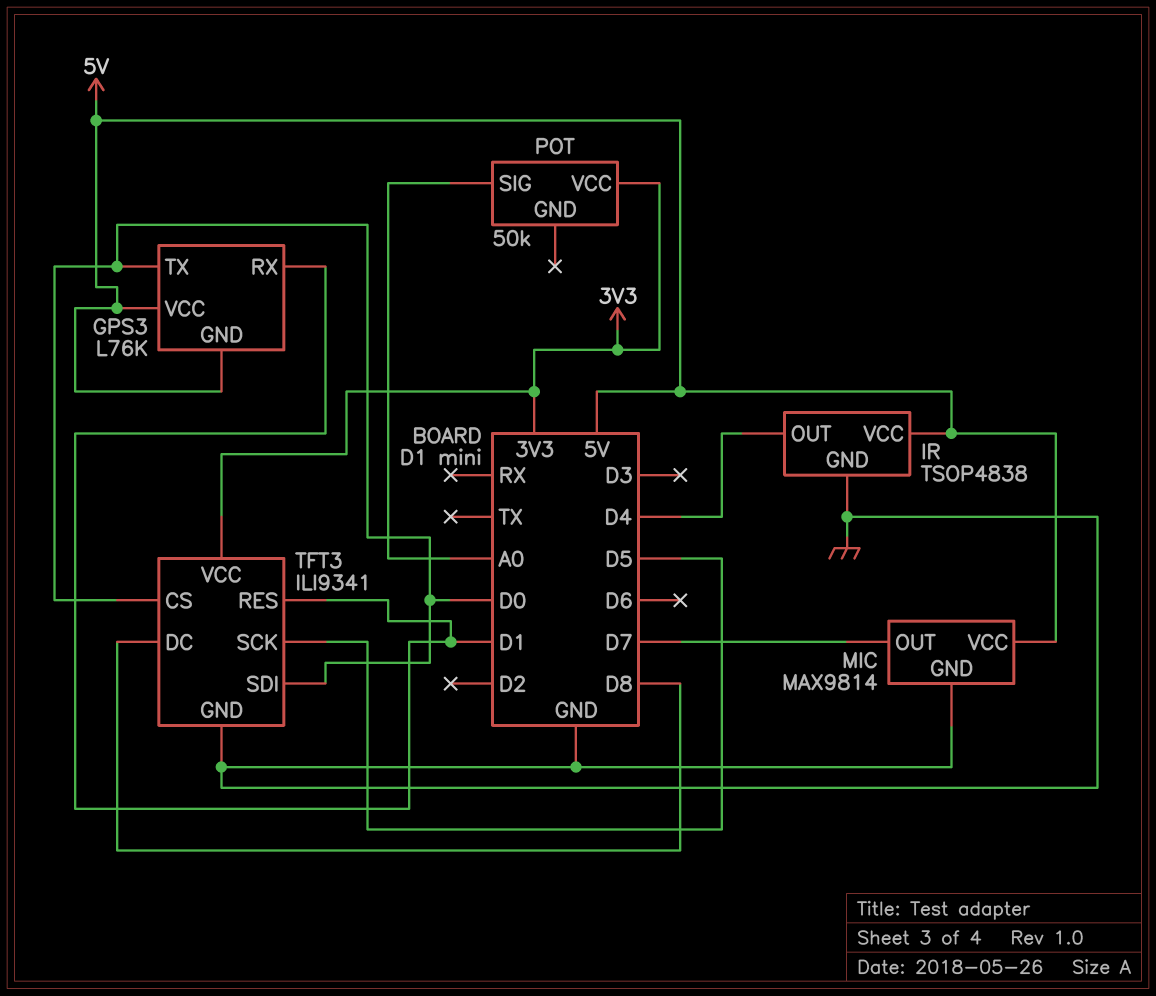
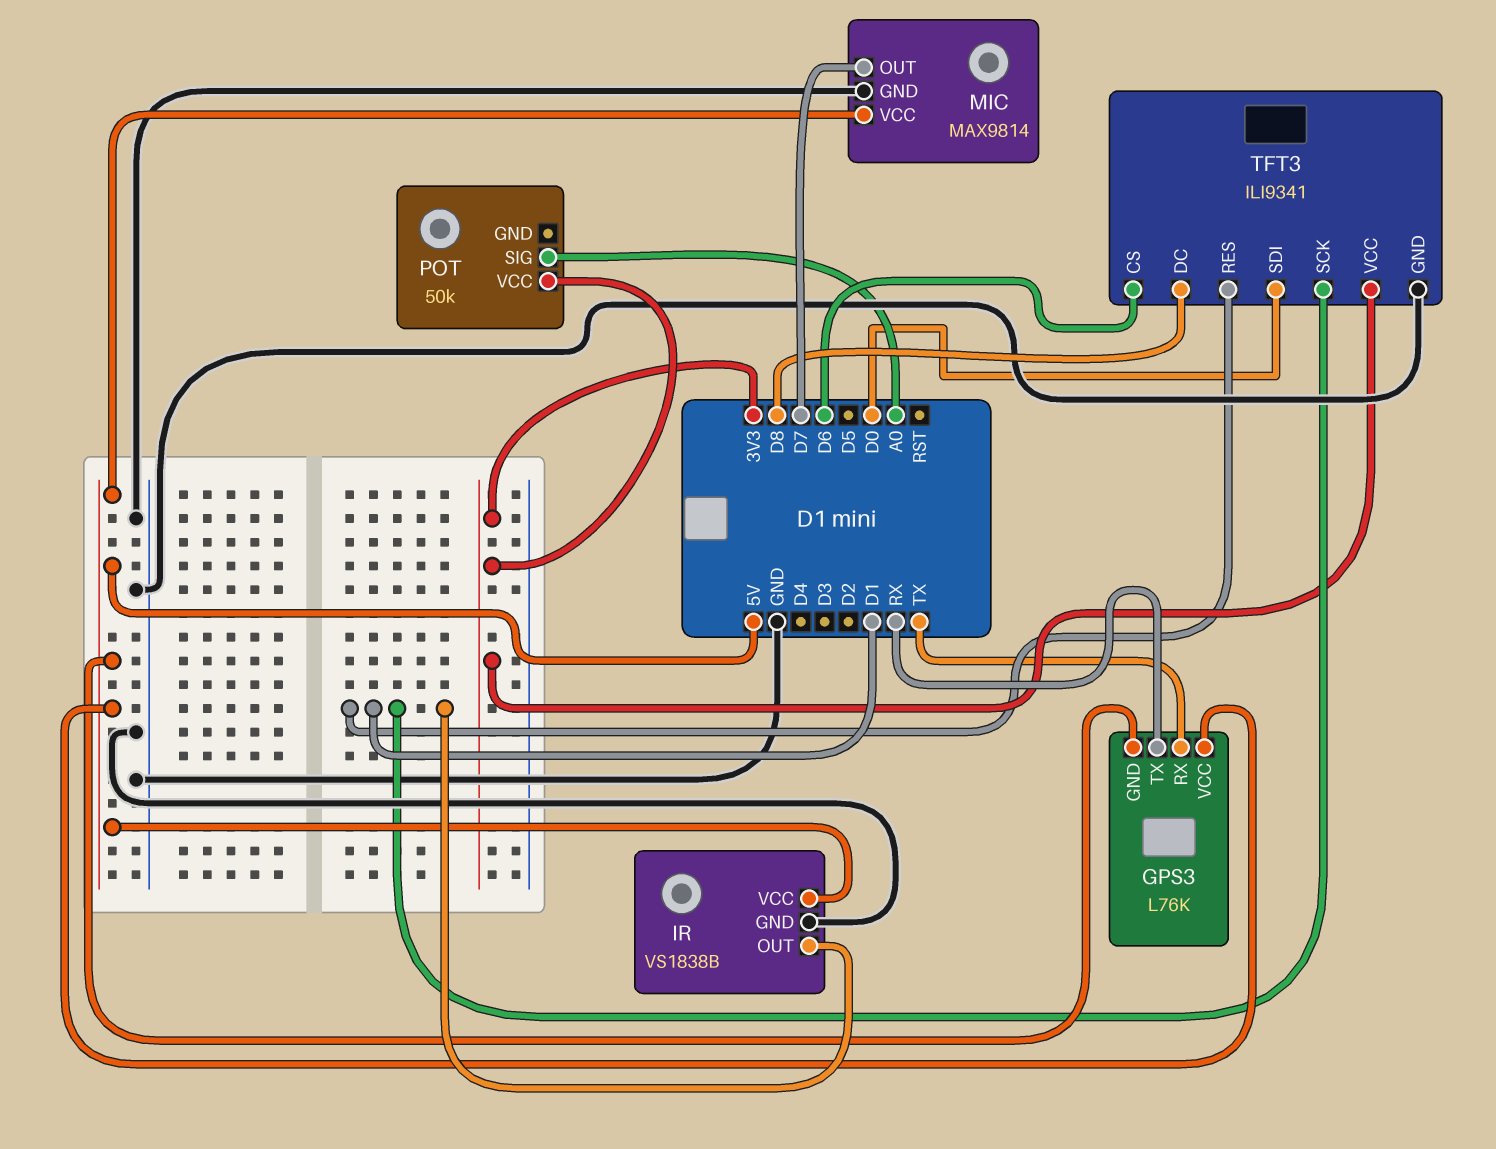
GPS3 pin RX: D1 -> TX
GPS3 pin TX: D0 -> RX
IR: TSOP4838 -> VS1838B
IR pin OUT: D4 -> D1
TFT3 pin CS: D0 -> D6
TFT3 pin SCK: D5 -> D1

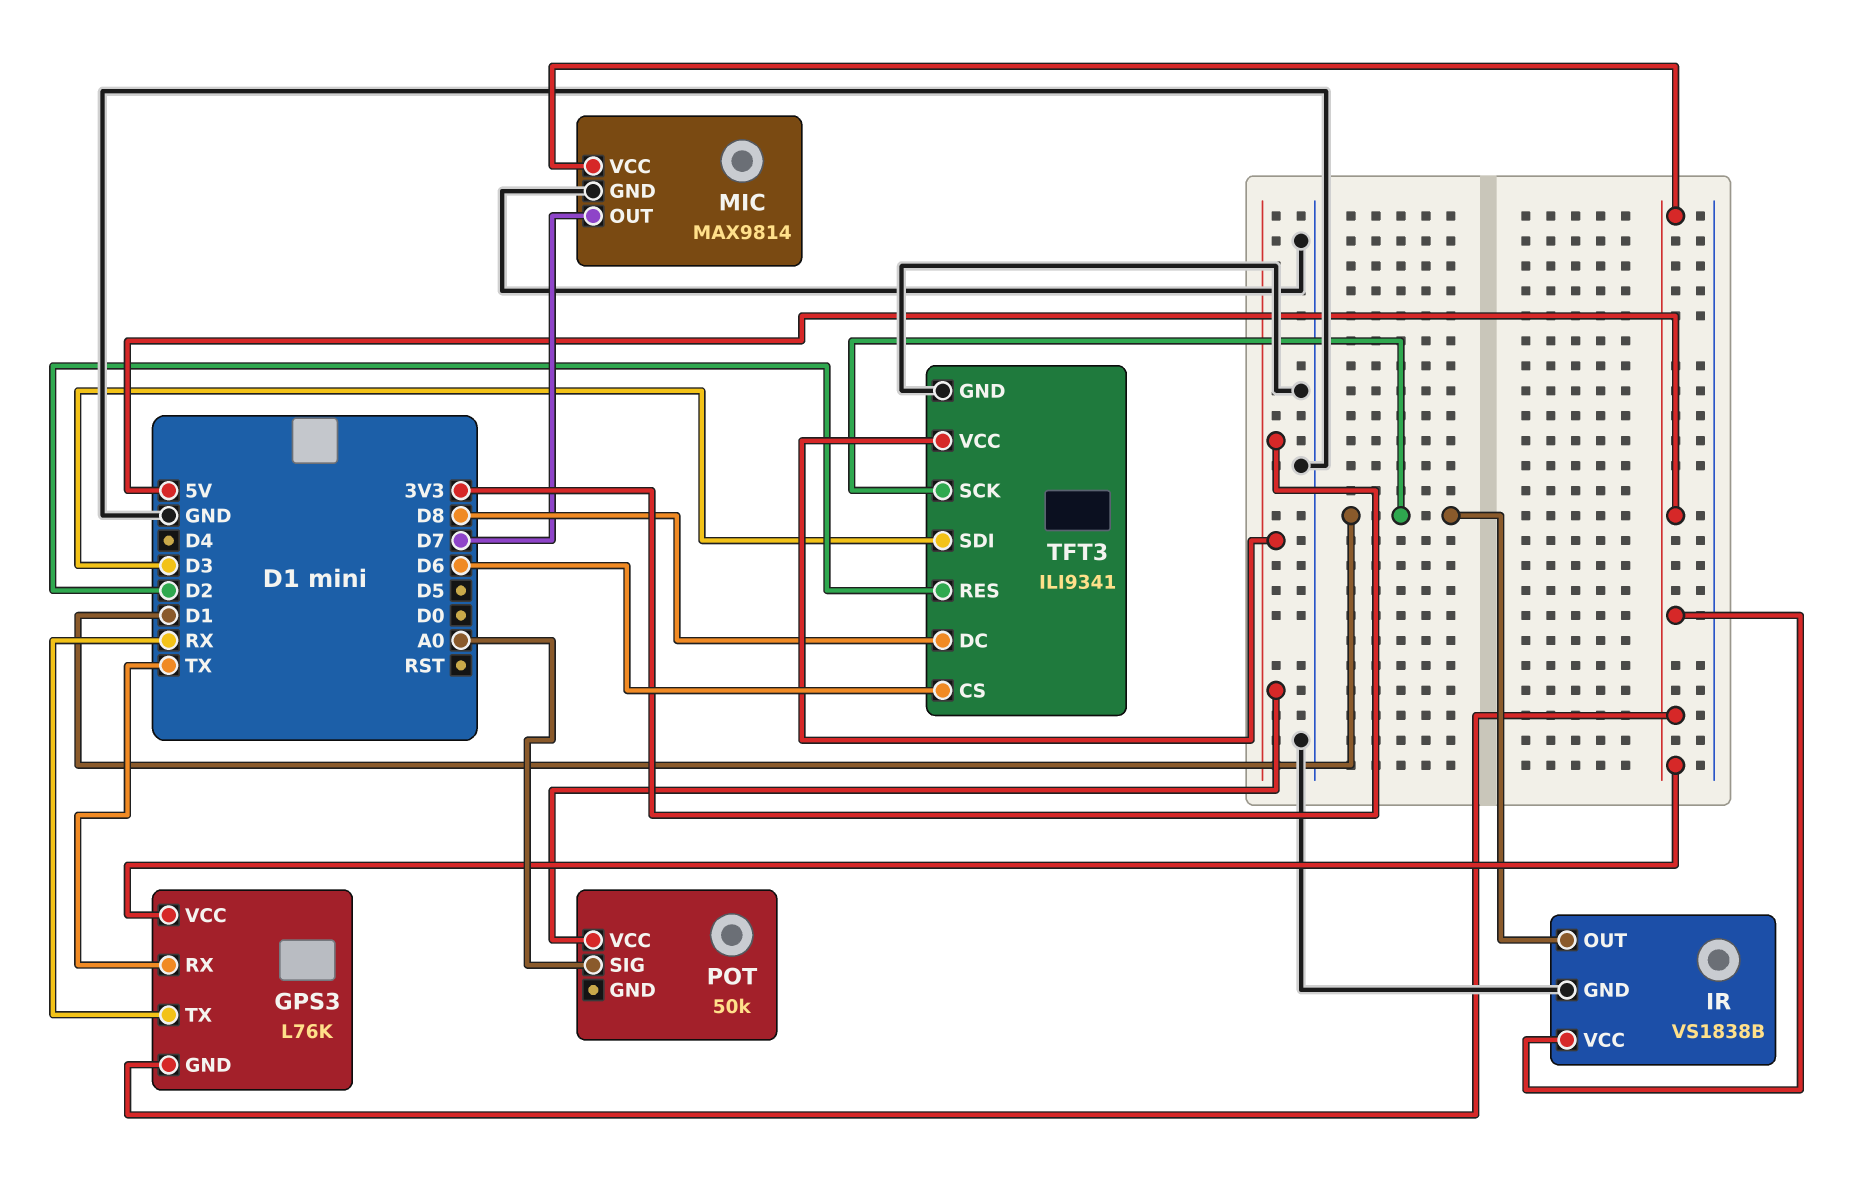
TFT3 pin RES: D1 -> D2
TFT3 pin SDI: D0 -> D3

